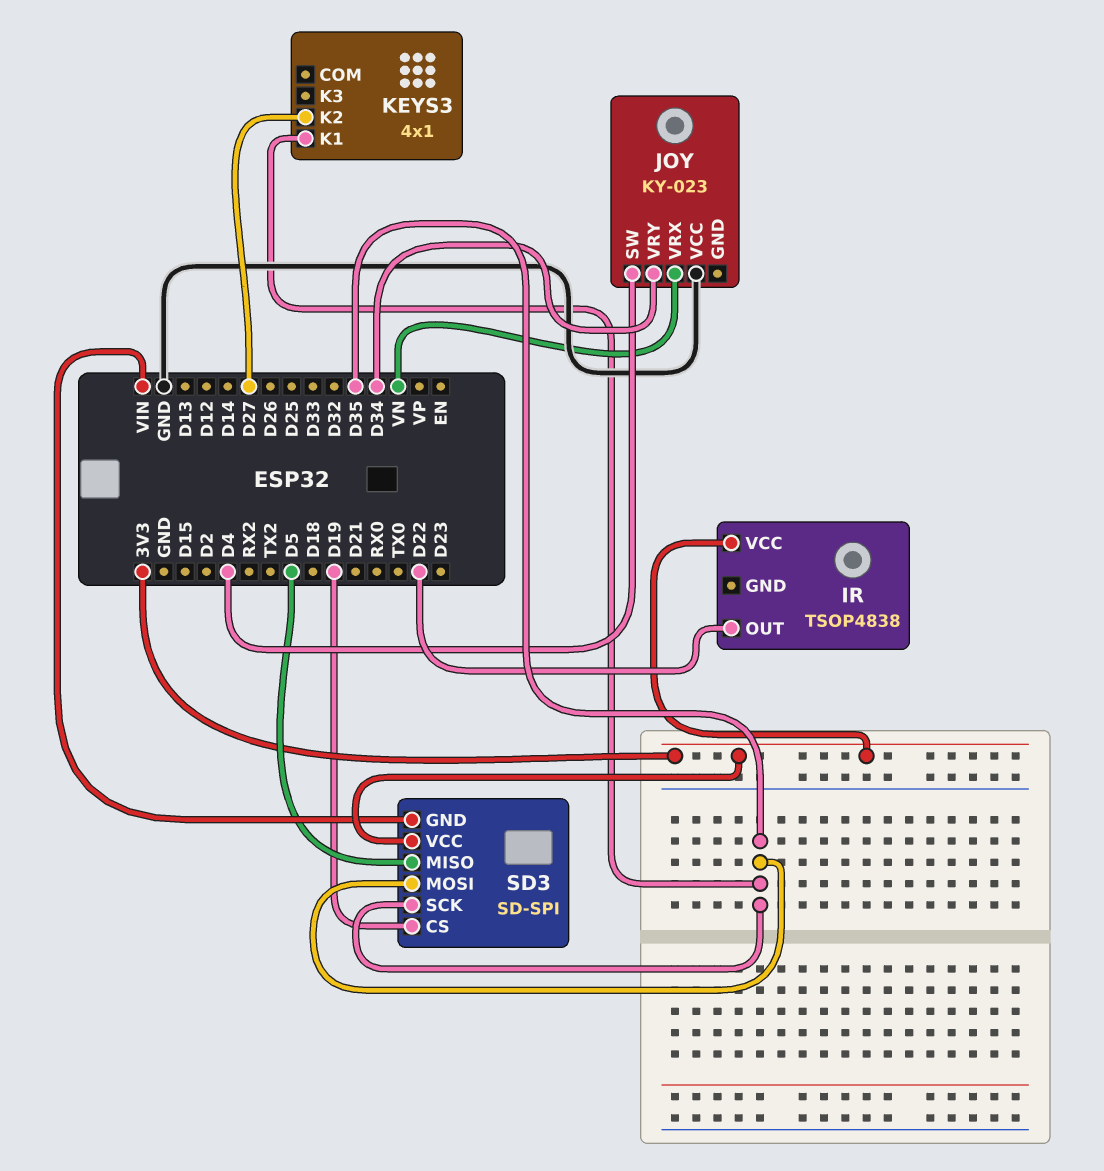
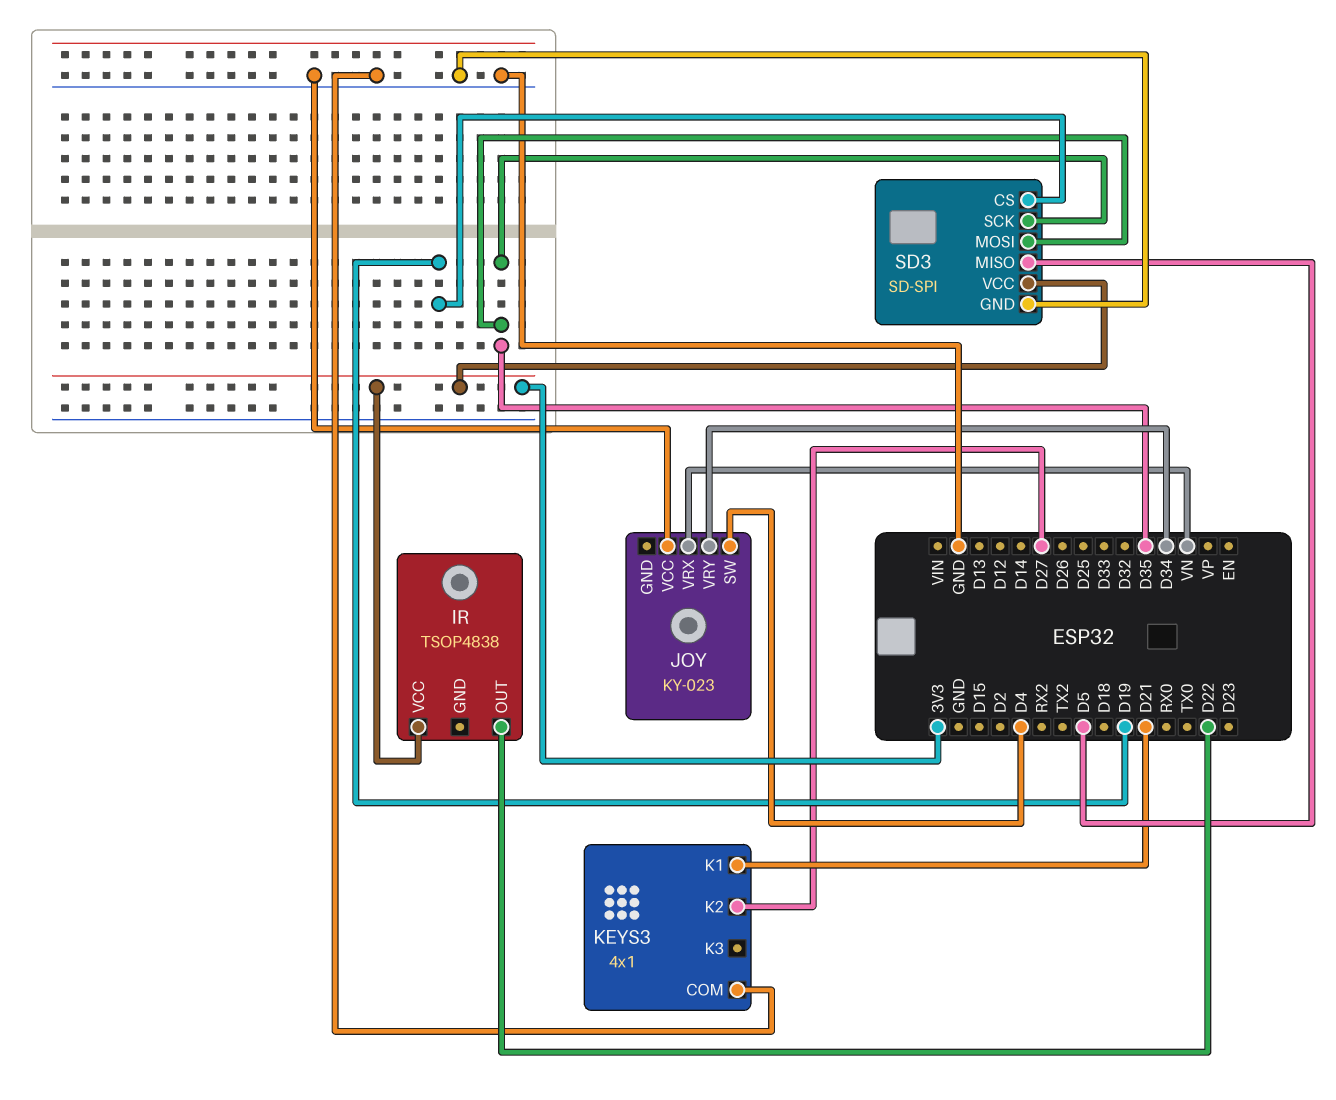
KEYS3 pin COM: none -> GND
KEYS3 pin K1: D35 -> D21
SD3 pin GND: VIN -> GND

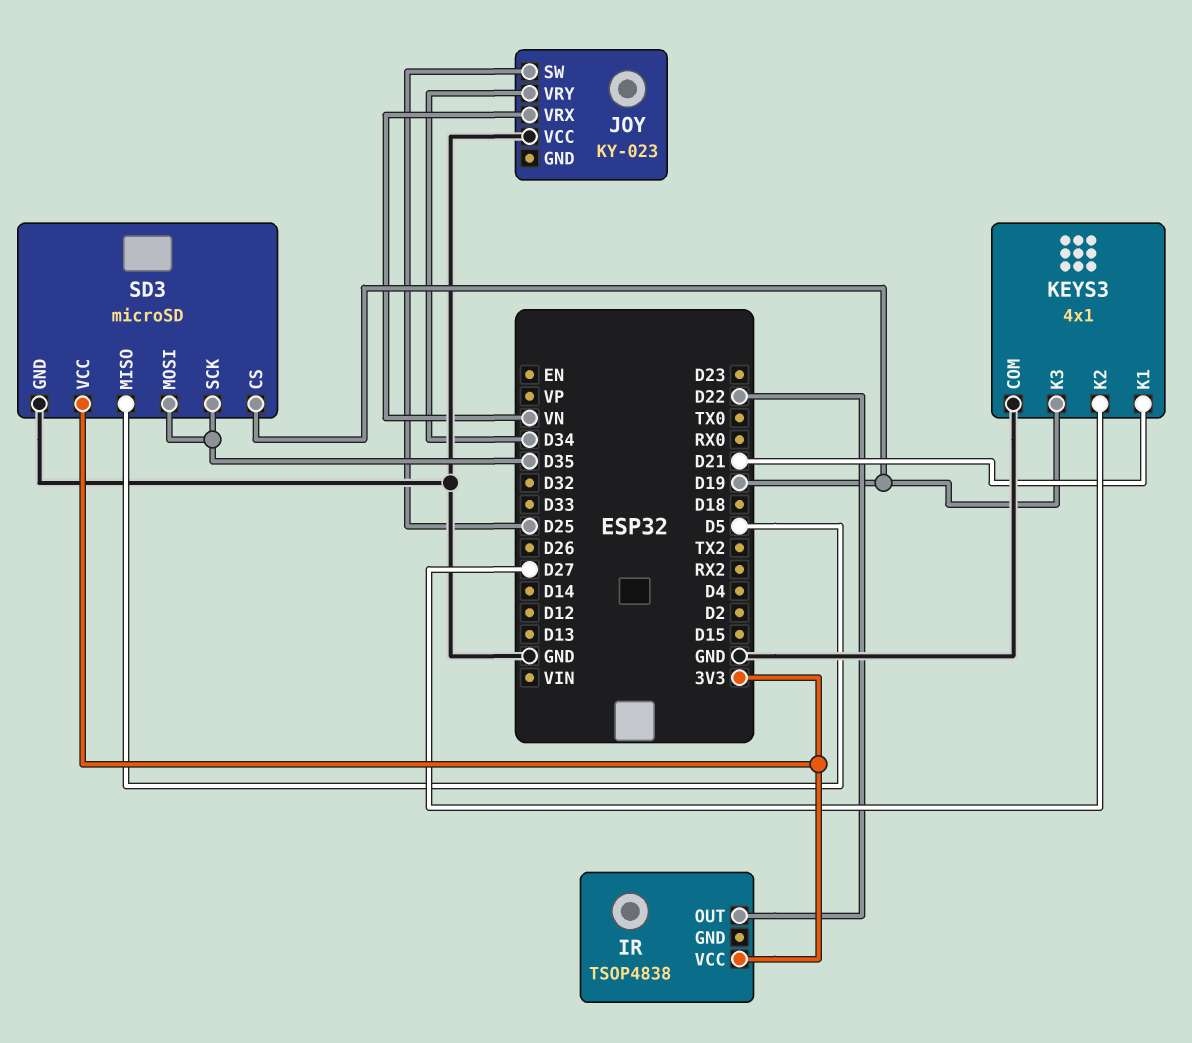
JOY pin SW: D4 -> D25
KEYS3 pin K3: none -> D19
SD3: SD-SPI -> microSD

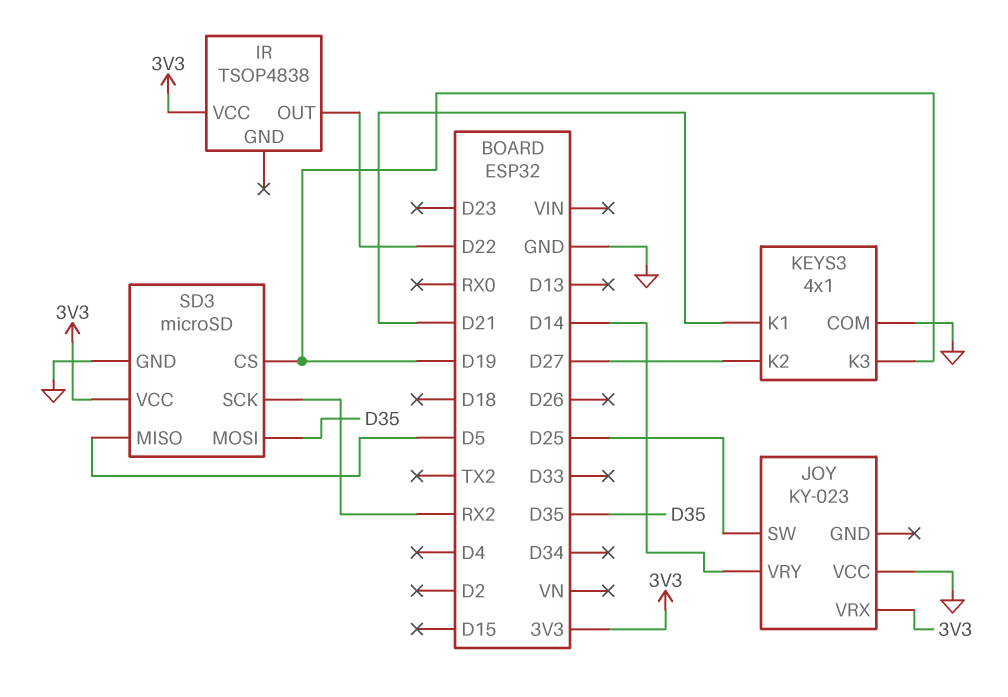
JOY pin VRX: VN -> 3V3
JOY pin VRY: D34 -> D14
SD3 pin SCK: D35 -> RX2

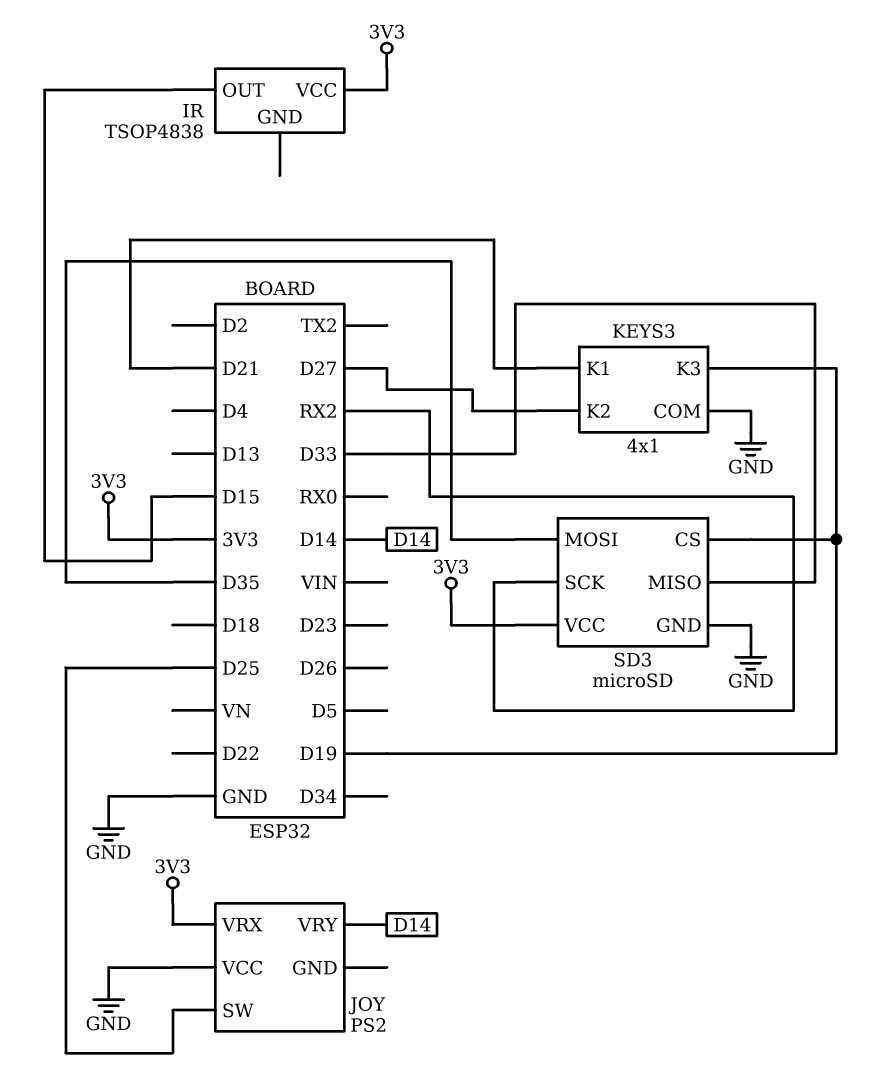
IR pin OUT: D22 -> D15
JOY: KY-023 -> PS2
SD3 pin MISO: D5 -> D33

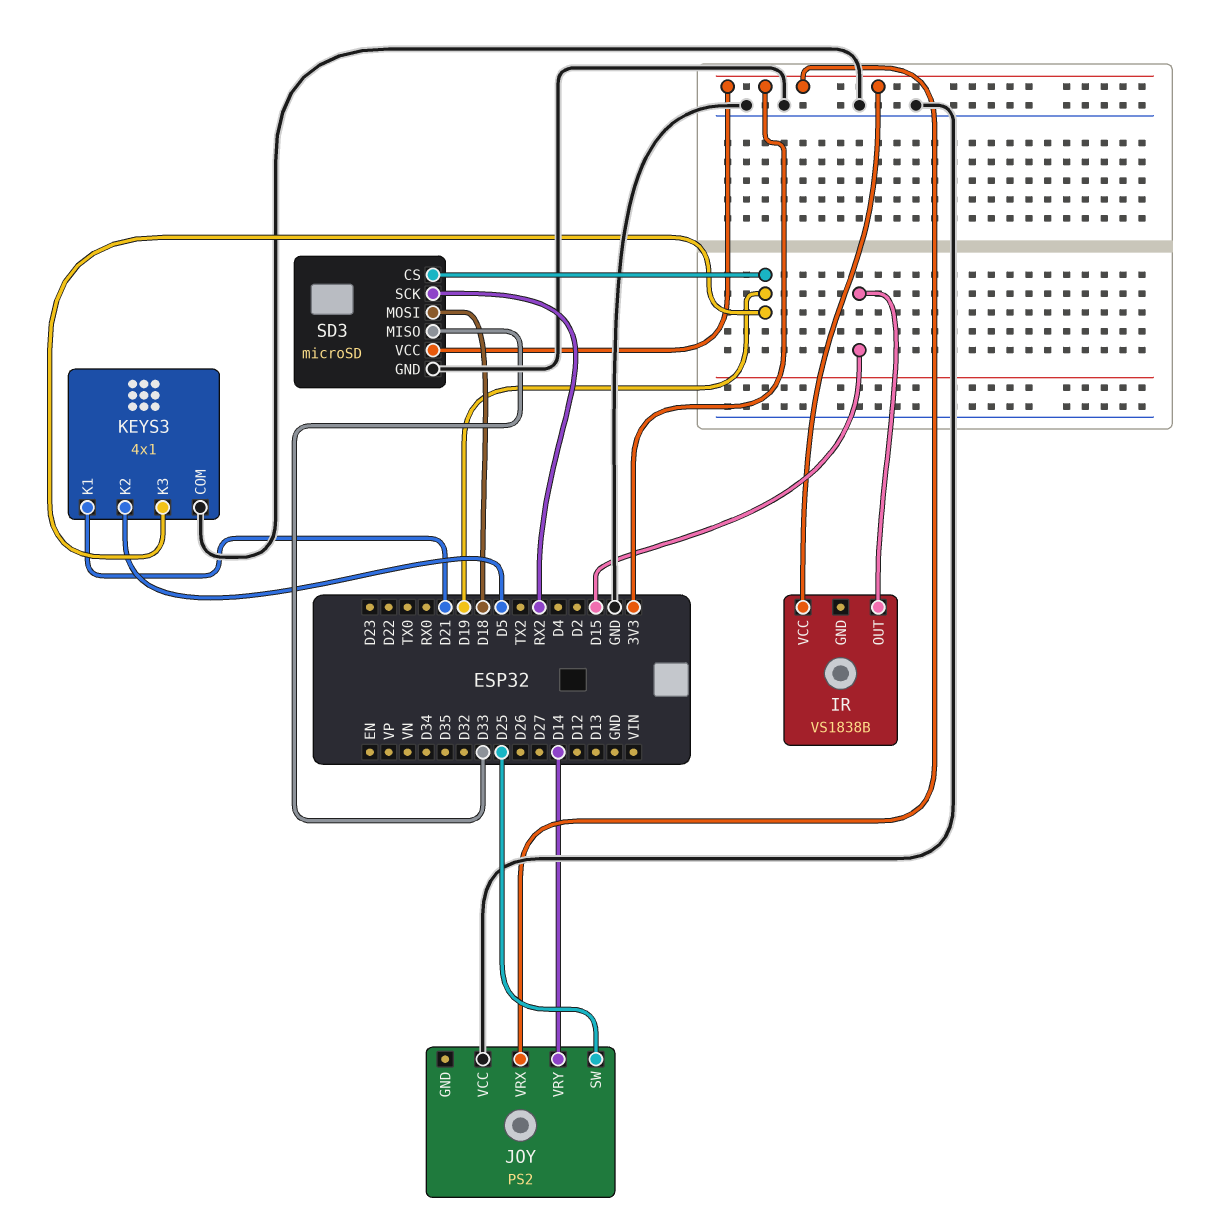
IR: TSOP4838 -> VS1838B
KEYS3 pin K2: D27 -> D5
SD3 pin MOSI: D35 -> D18

